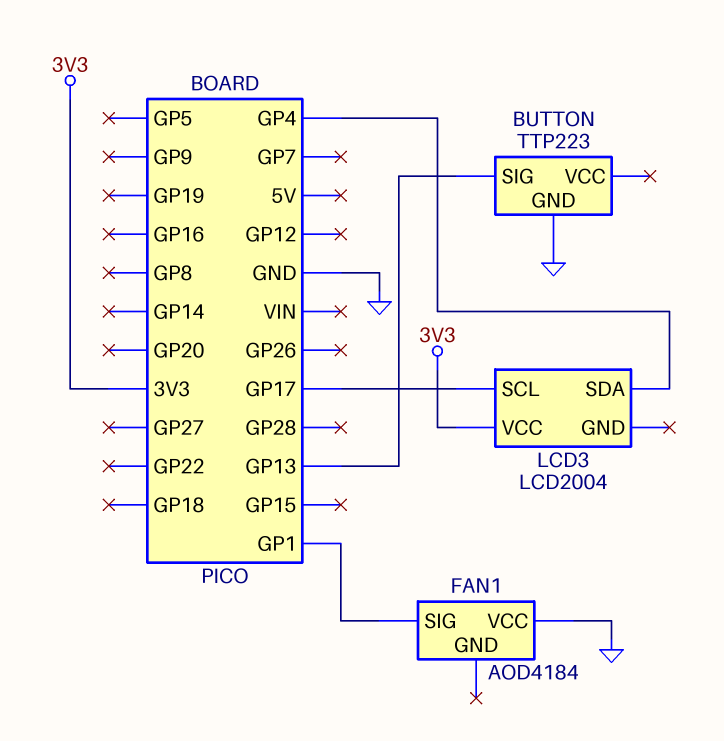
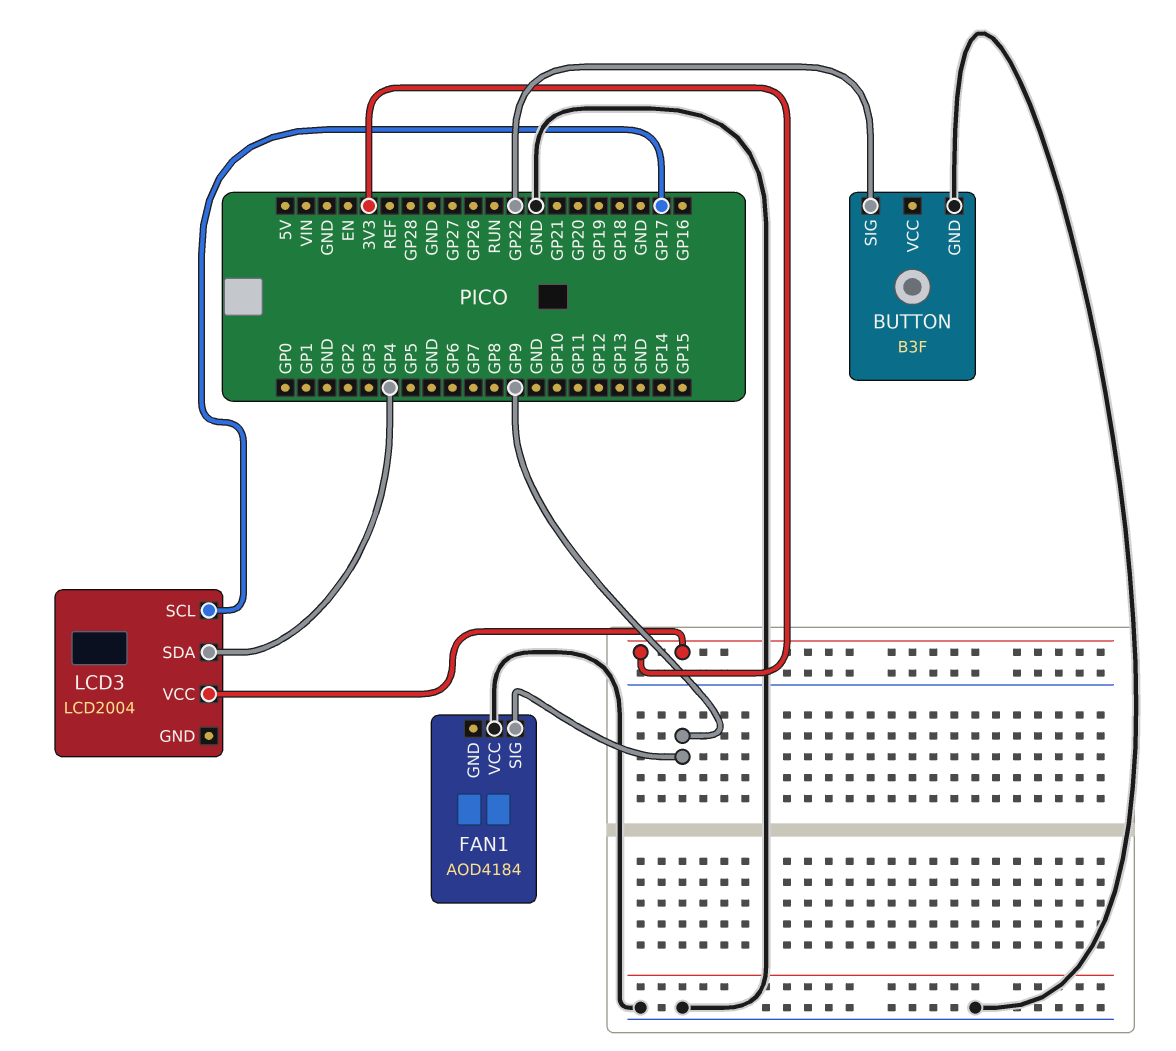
BUTTON: TTP223 -> B3F
BUTTON pin SIG: GP13 -> GP22
FAN1 pin SIG: GP1 -> GP9

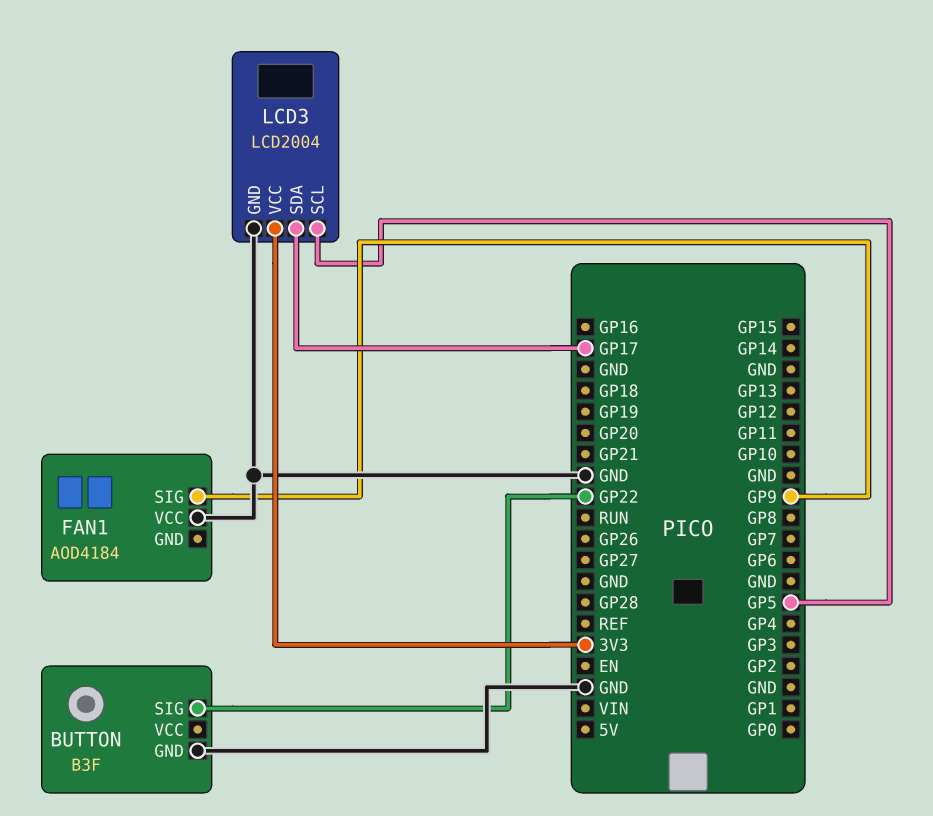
LCD3 pin GND: none -> GND
LCD3 pin SCL: GP17 -> GP5
LCD3 pin SDA: GP4 -> GP17

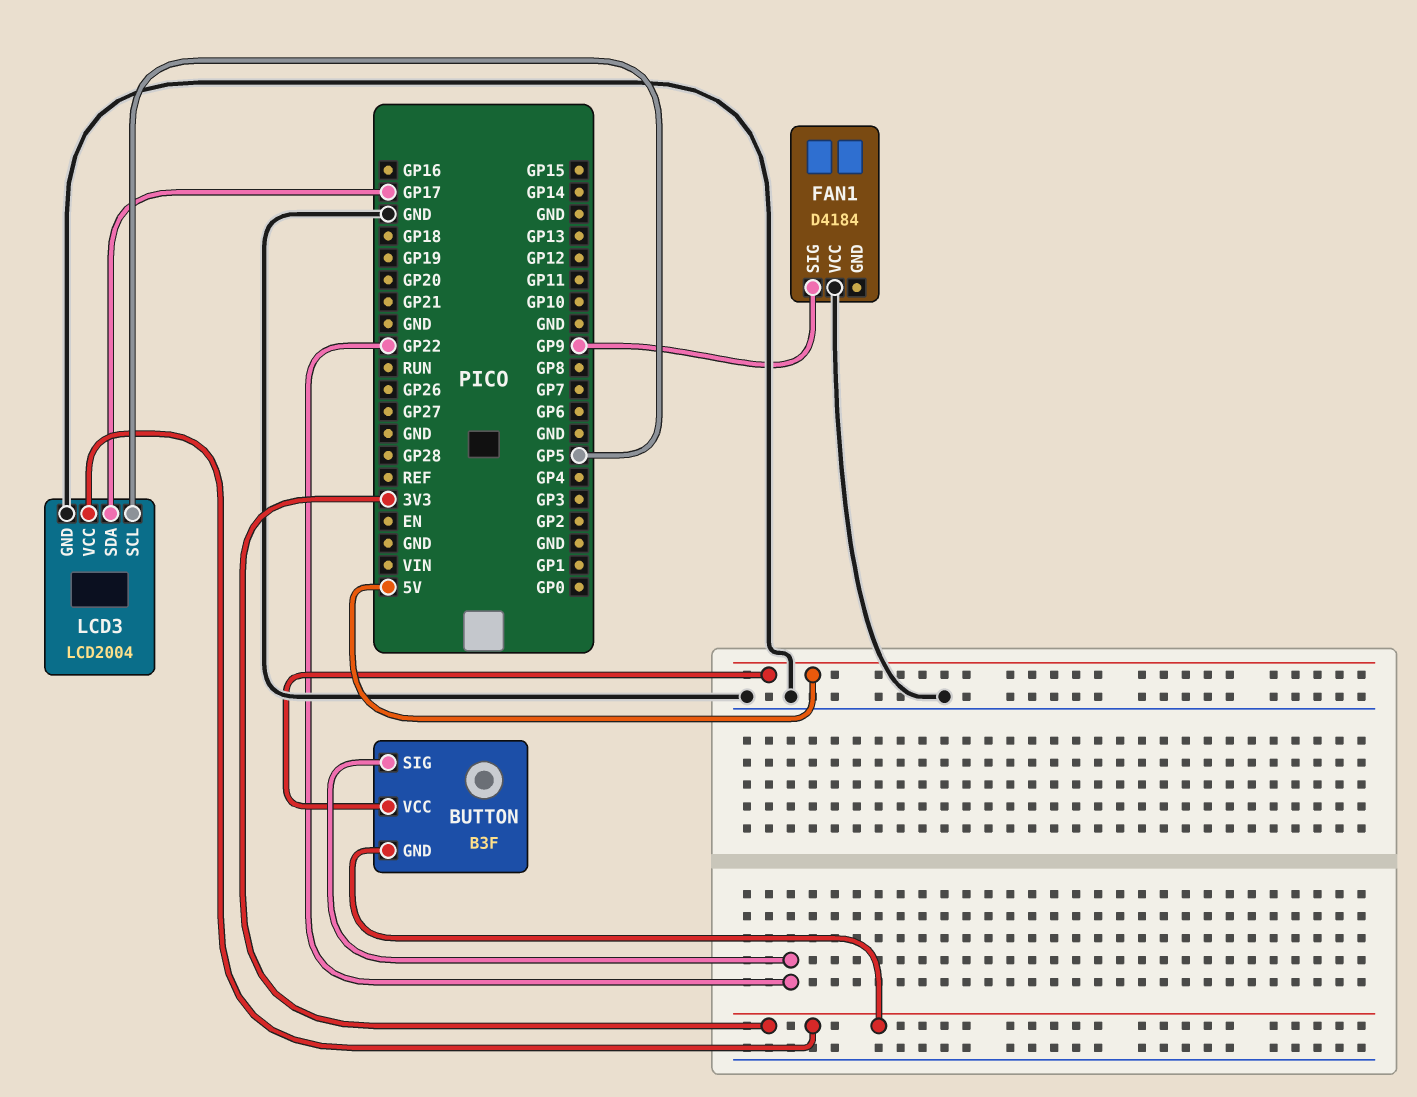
BUTTON pin GND: GND -> 3V3
BUTTON pin VCC: none -> 5V
FAN1: AOD4184 -> D4184

